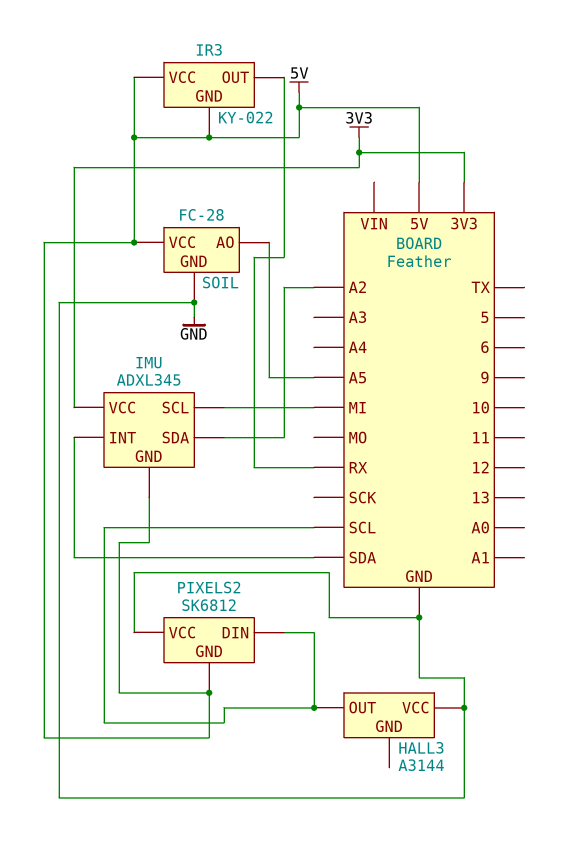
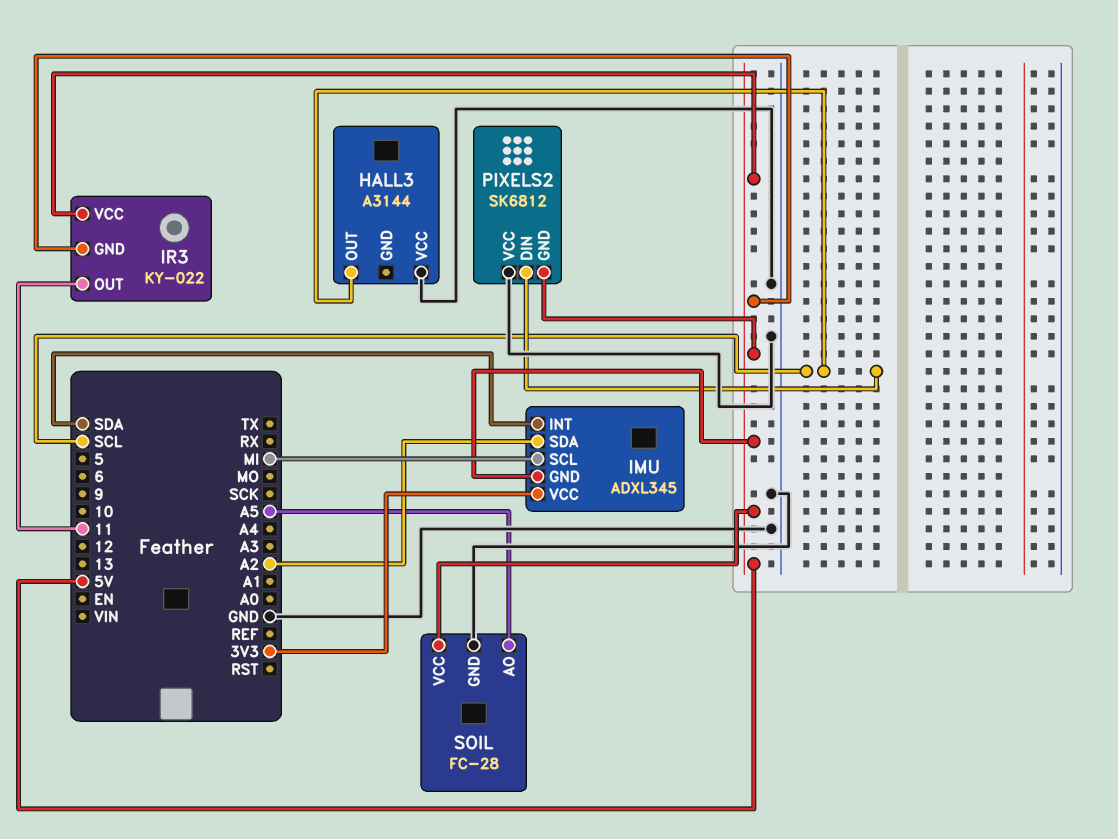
IR3 pin OUT: RX -> 11

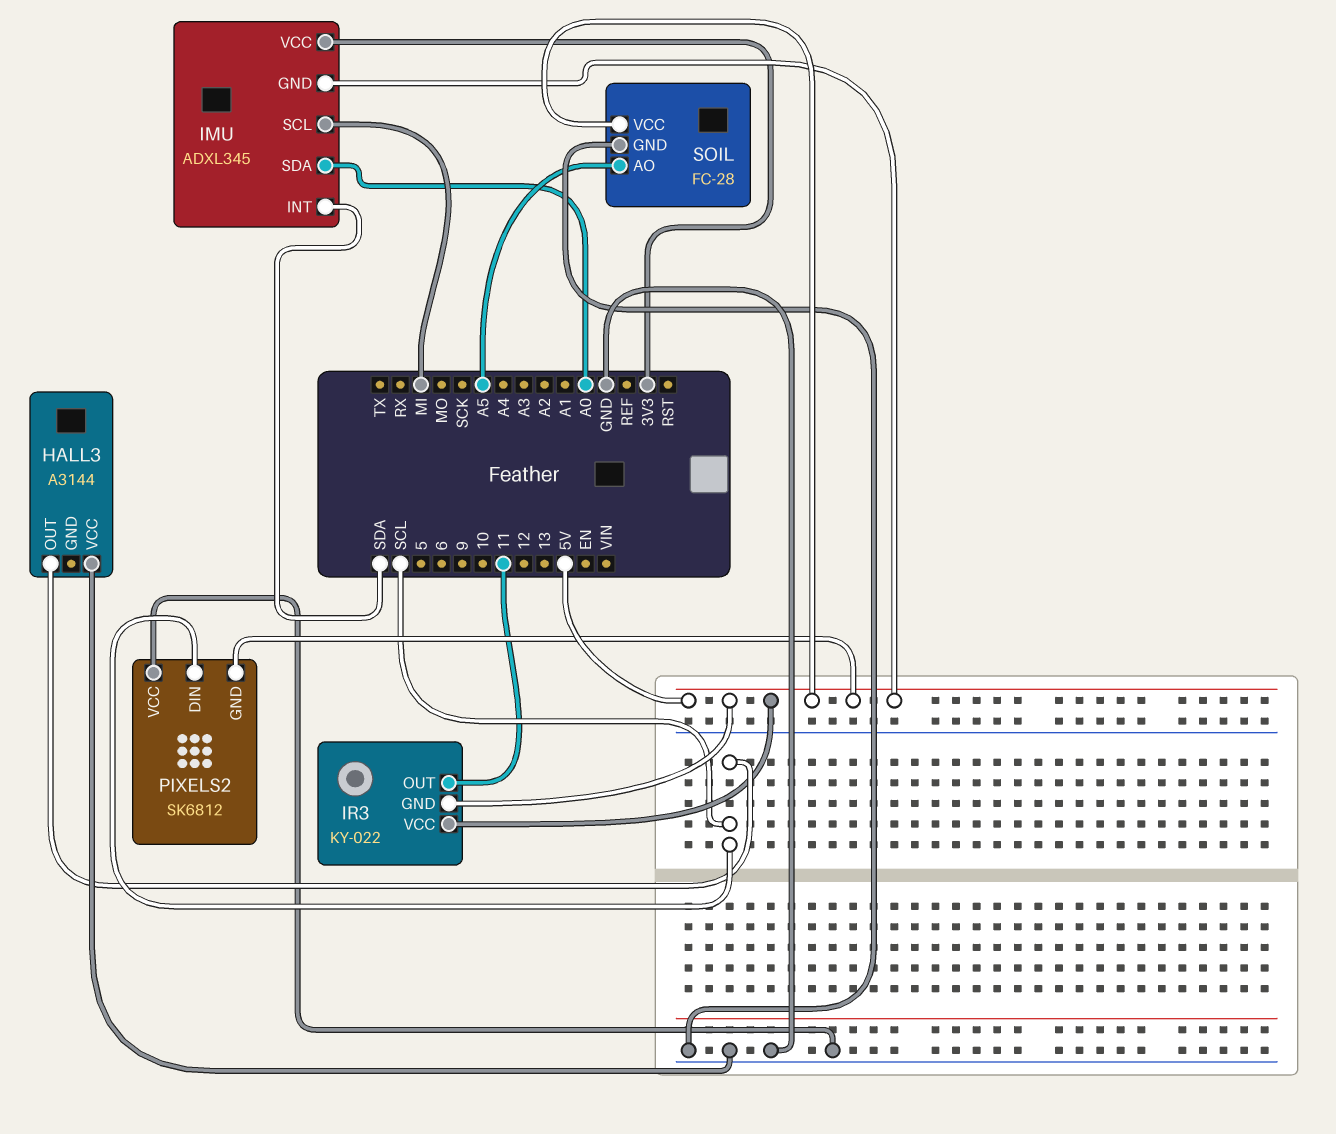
IMU pin SDA: A2 -> A0

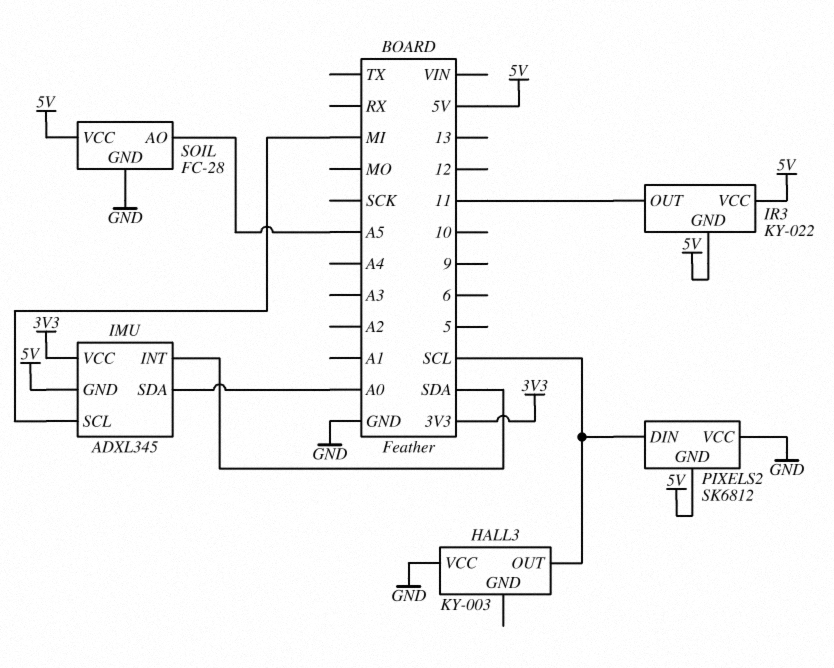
HALL3: A3144 -> KY-003

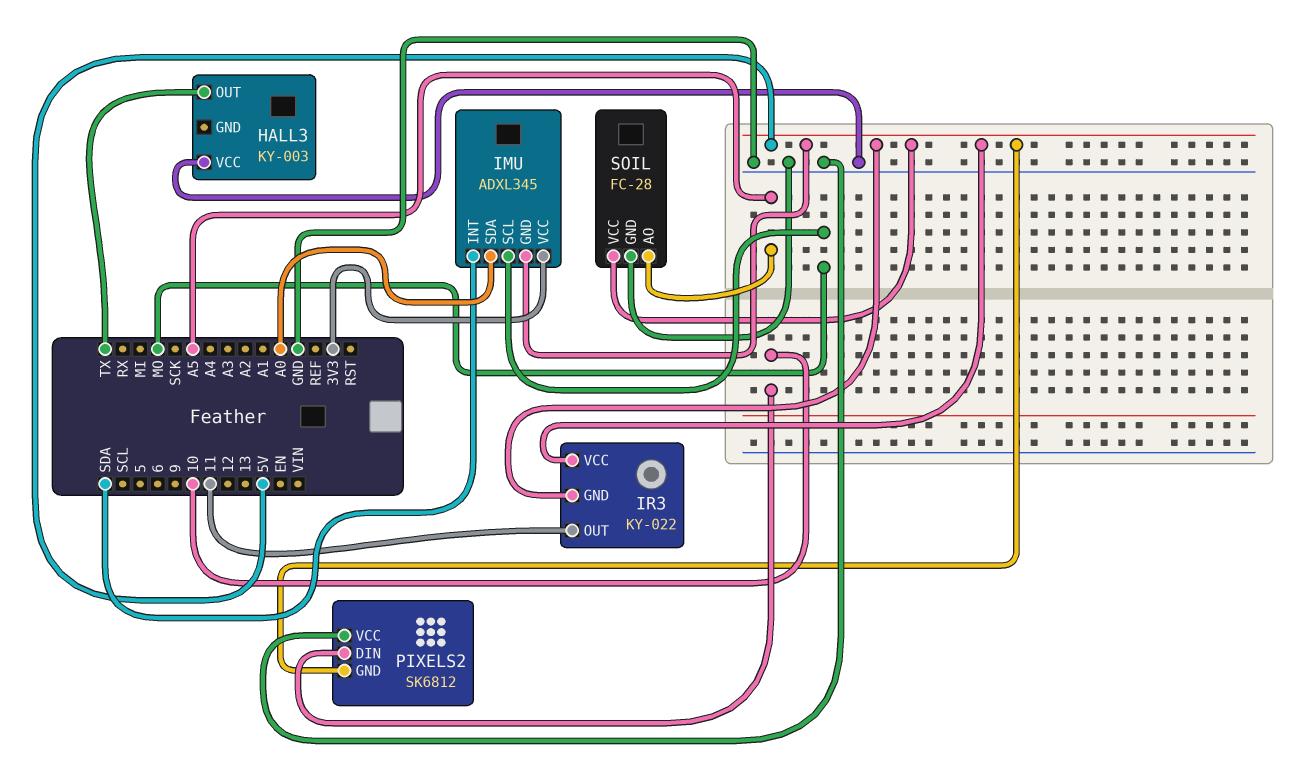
HALL3 pin OUT: SCL -> TX
IMU pin SCL: MI -> MO
PIXELS2 pin DIN: SCL -> 10

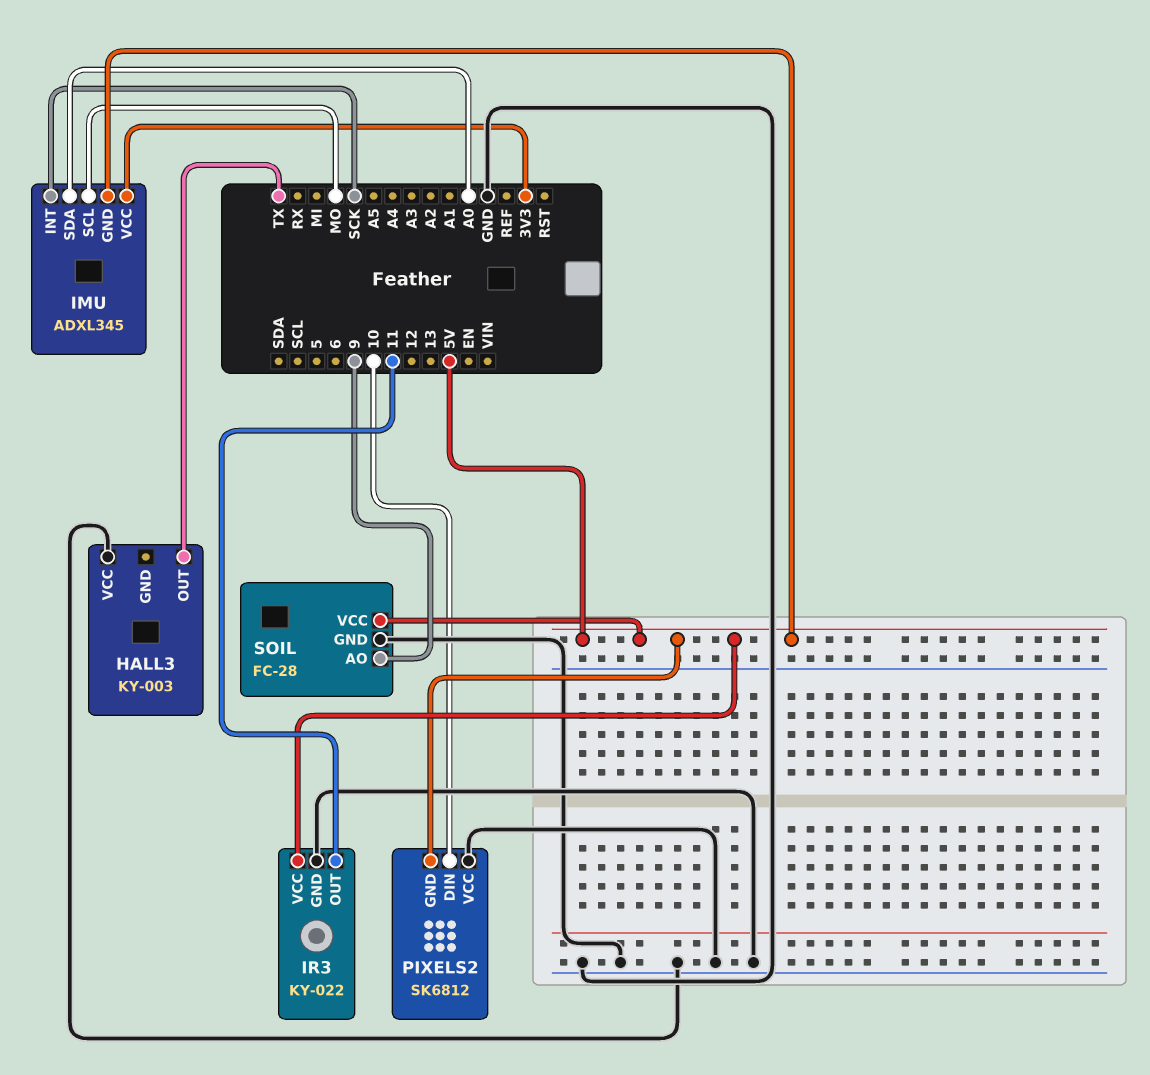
IMU pin INT: SDA -> SCK
IR3 pin GND: 5V -> GND
SOIL pin AO: A5 -> 9

